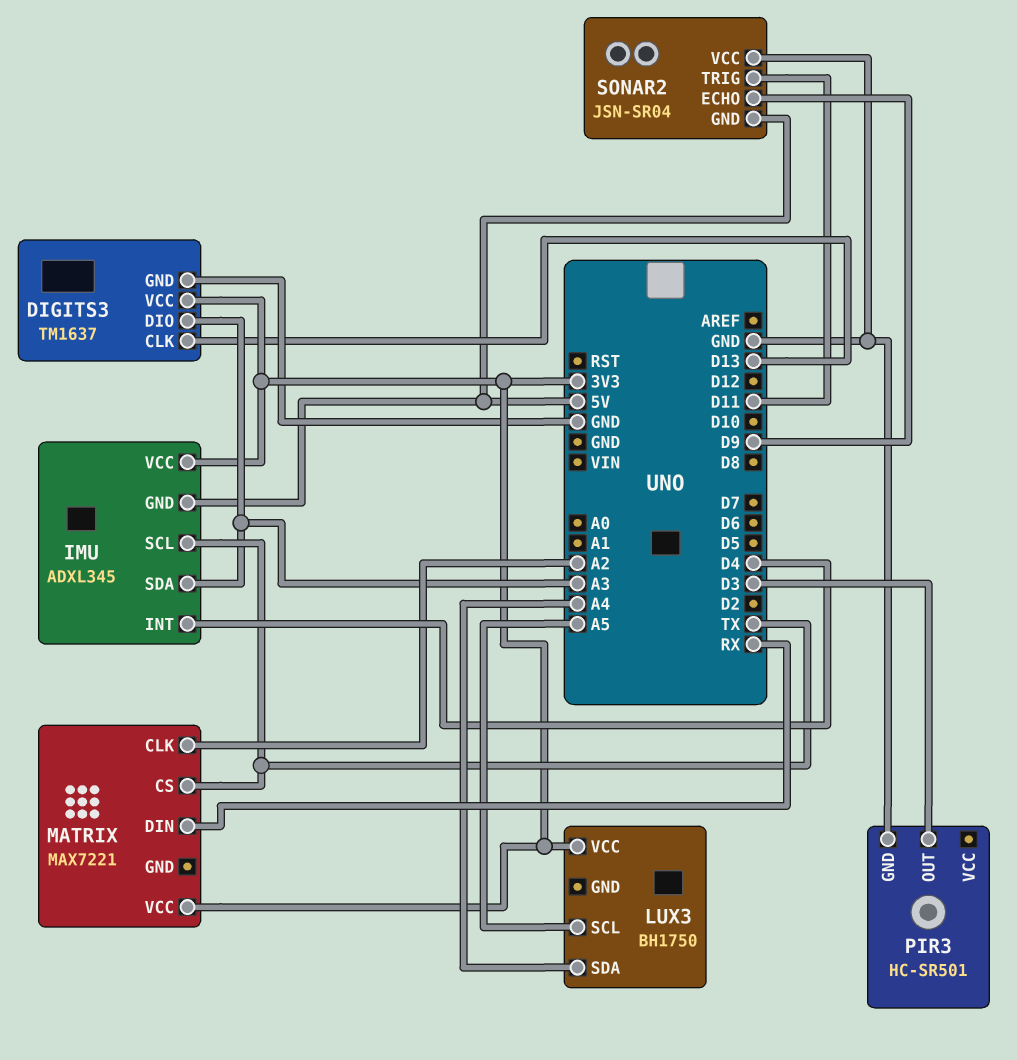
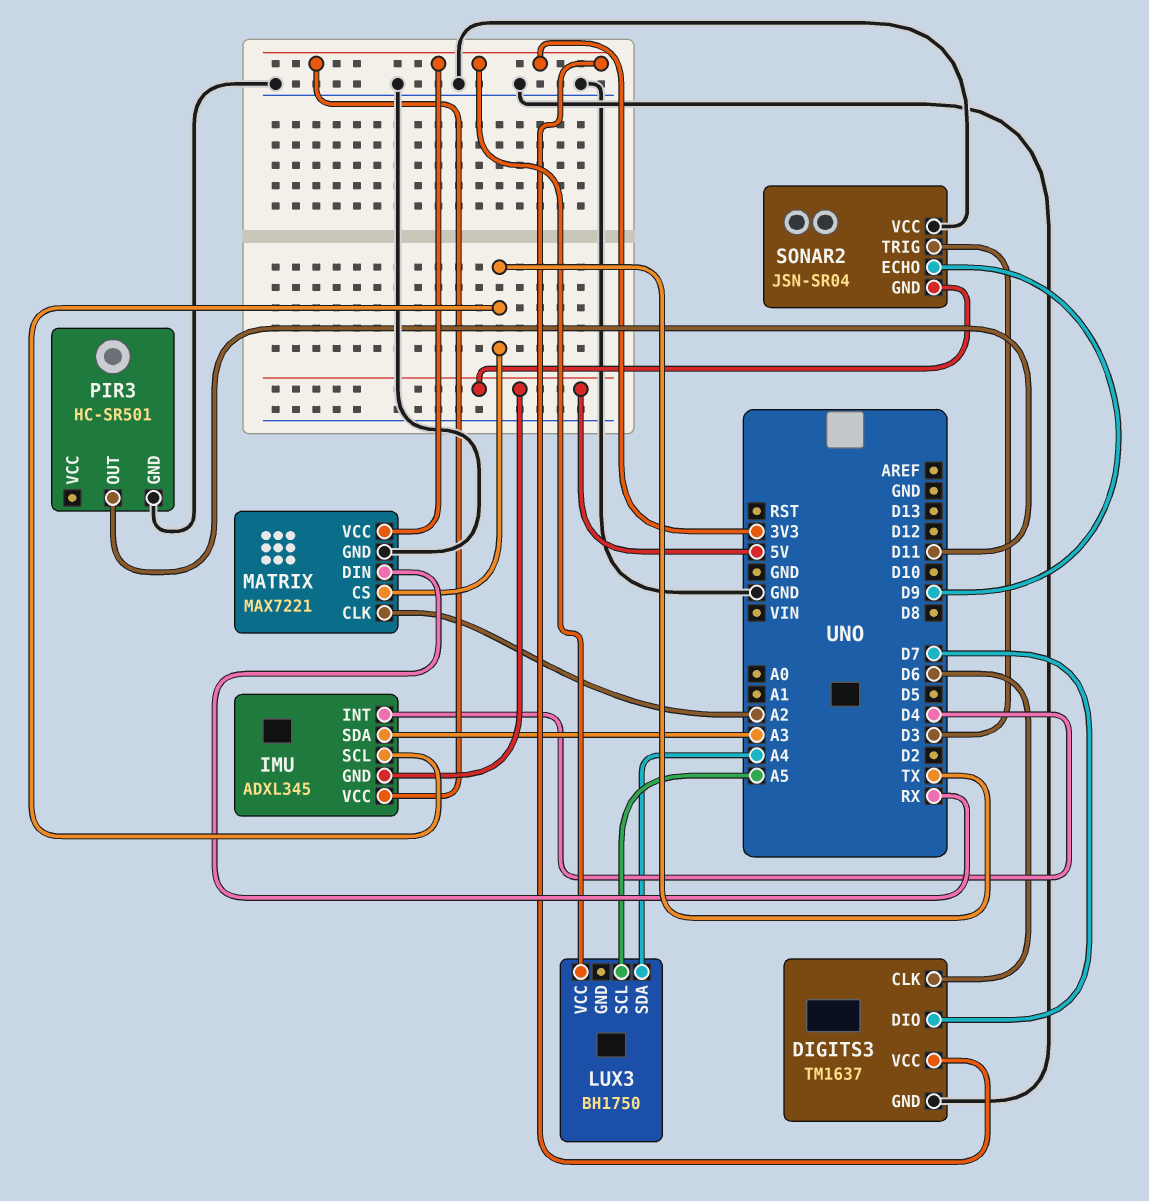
DIGITS3 pin CLK: D13 -> D6
DIGITS3 pin DIO: A3 -> D7
MATRIX pin GND: none -> GND
PIR3 pin OUT: D3 -> D11
SONAR2 pin TRIG: D11 -> D3

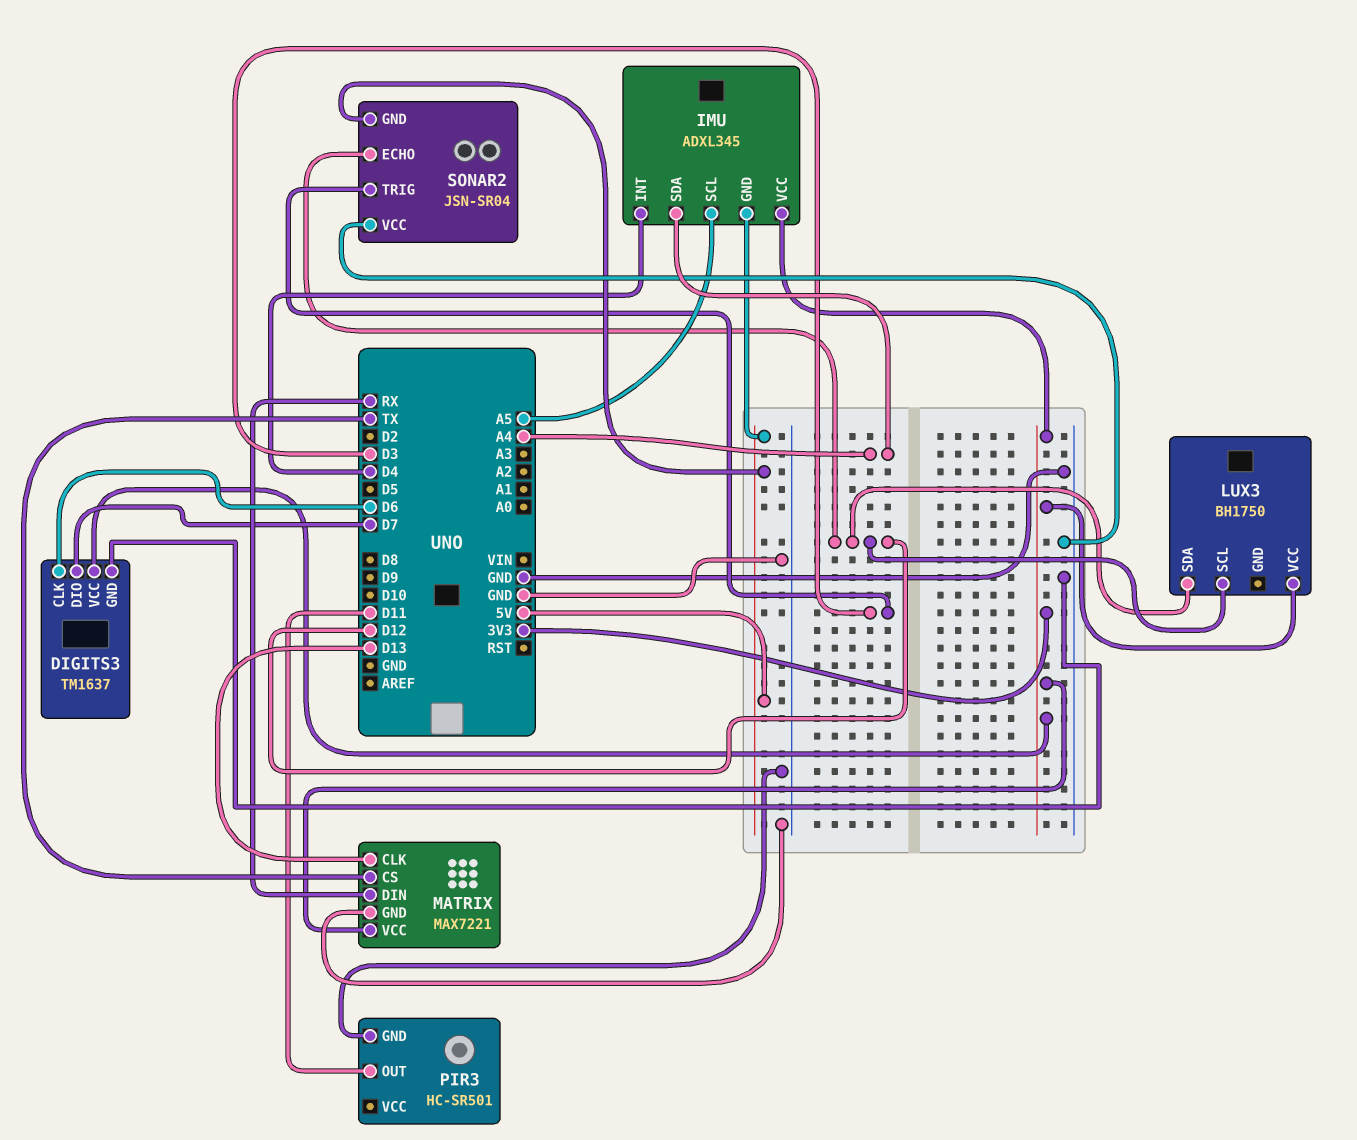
IMU pin SCL: TX -> A5
IMU pin SDA: A3 -> A4
LUX3 pin SCL: A5 -> D12
LUX3 pin SDA: A4 -> D12
MATRIX pin CLK: A2 -> D13
SONAR2 pin ECHO: D9 -> D12

